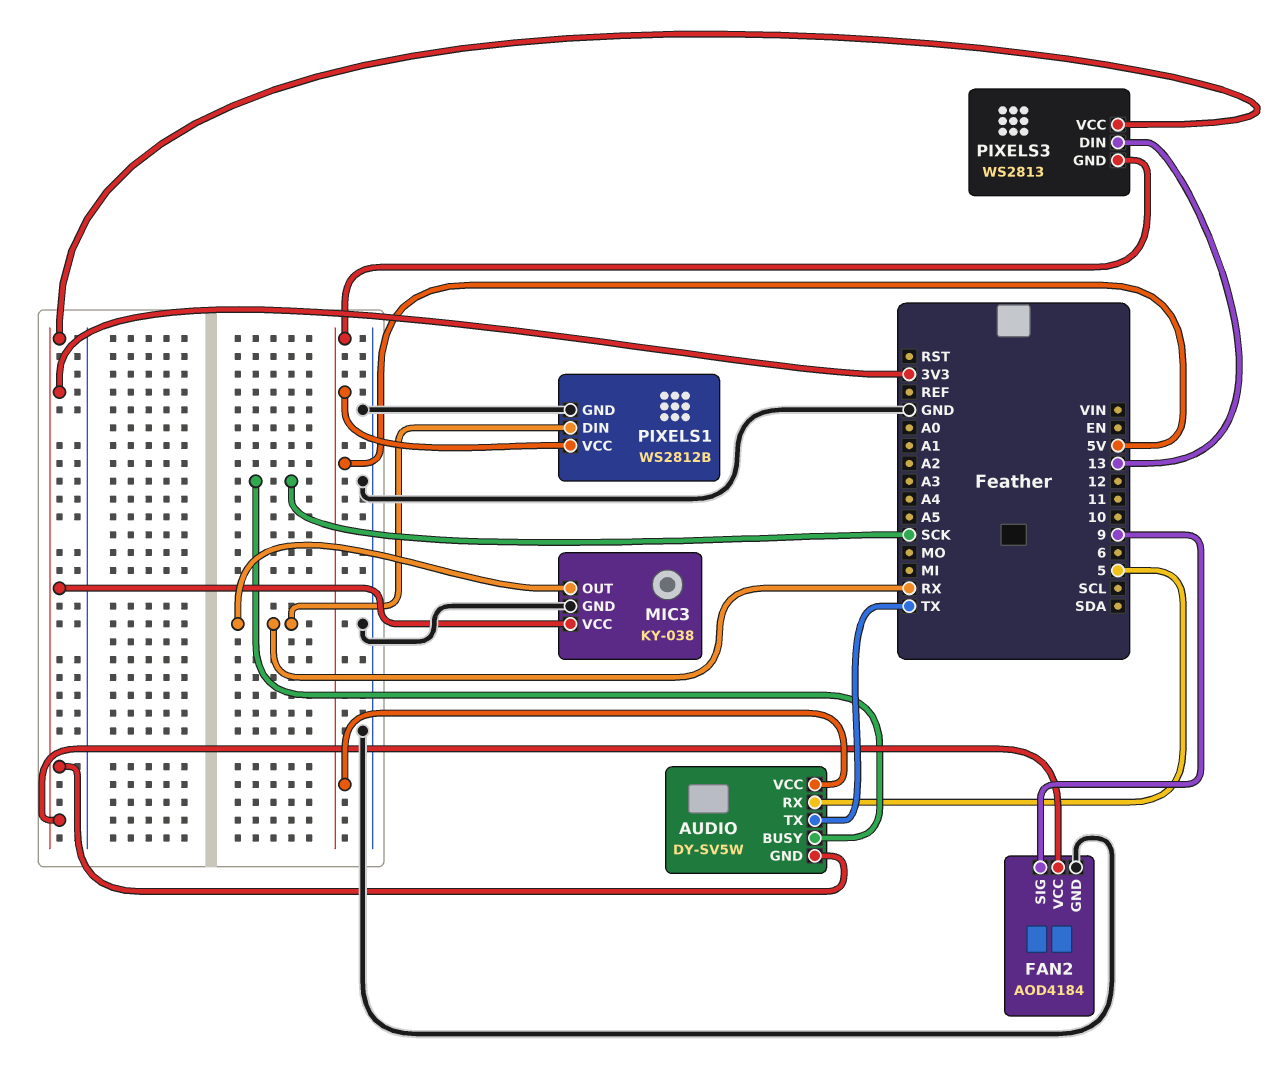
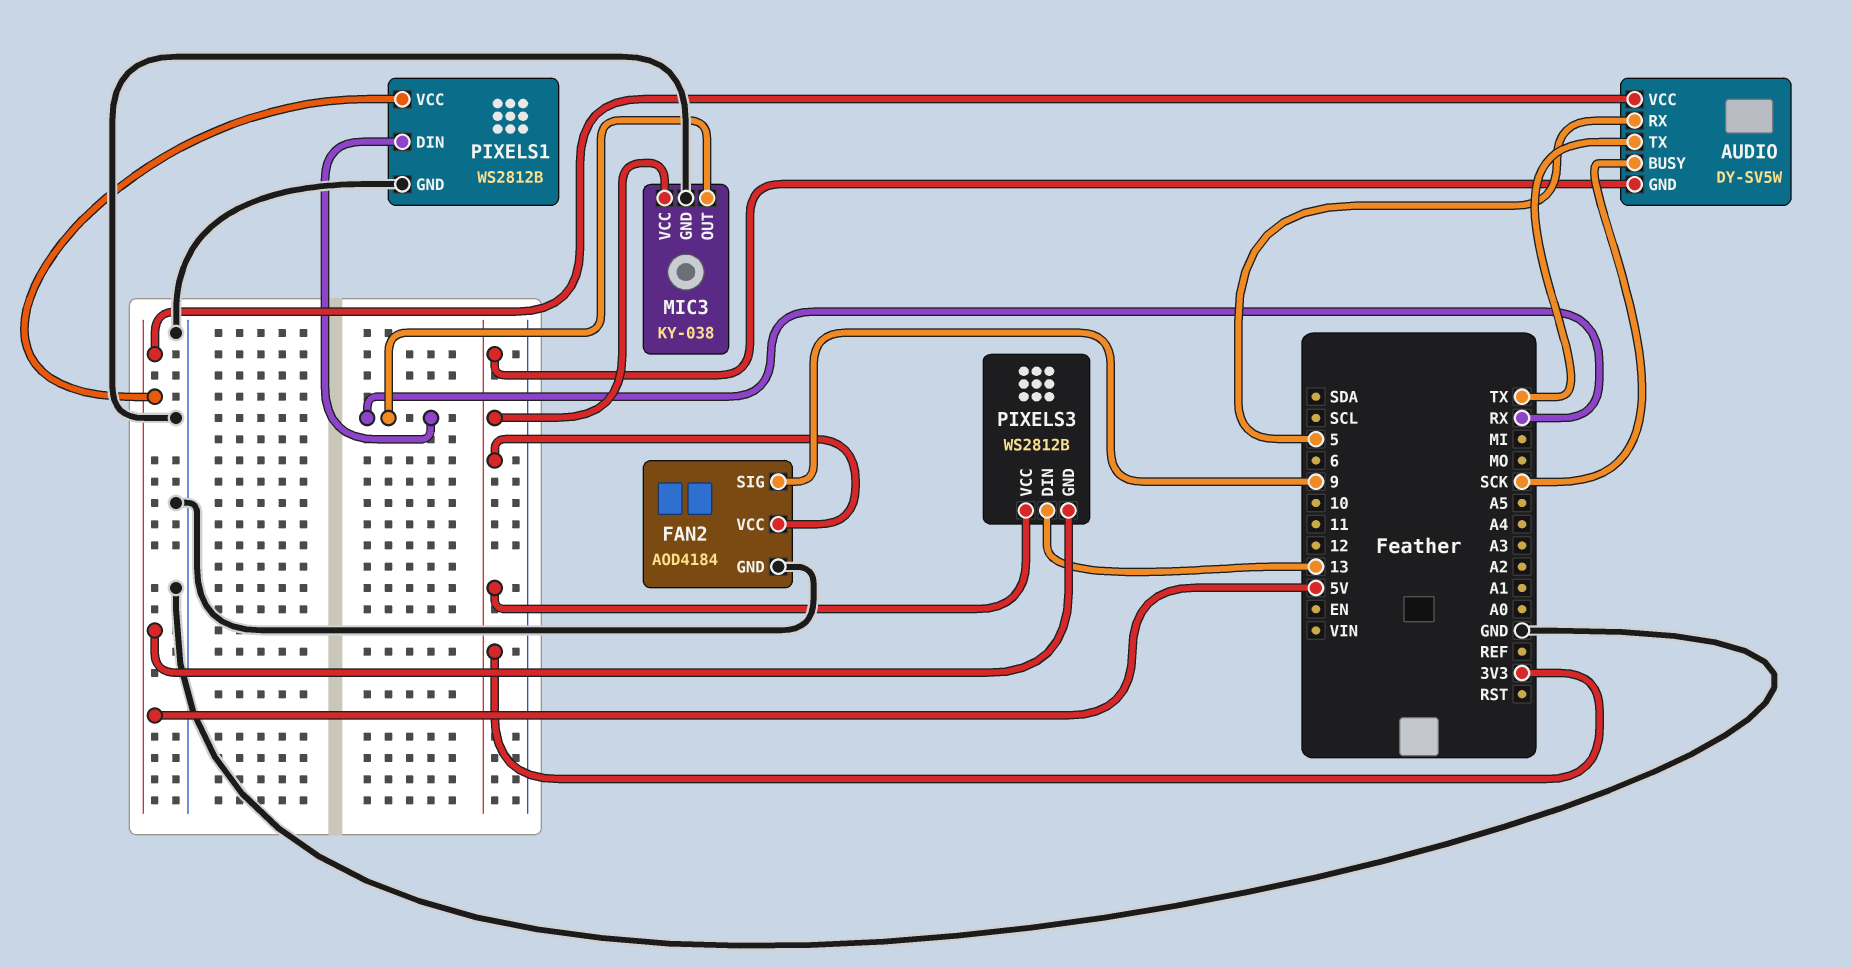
PIXELS3: WS2813 -> WS2812B

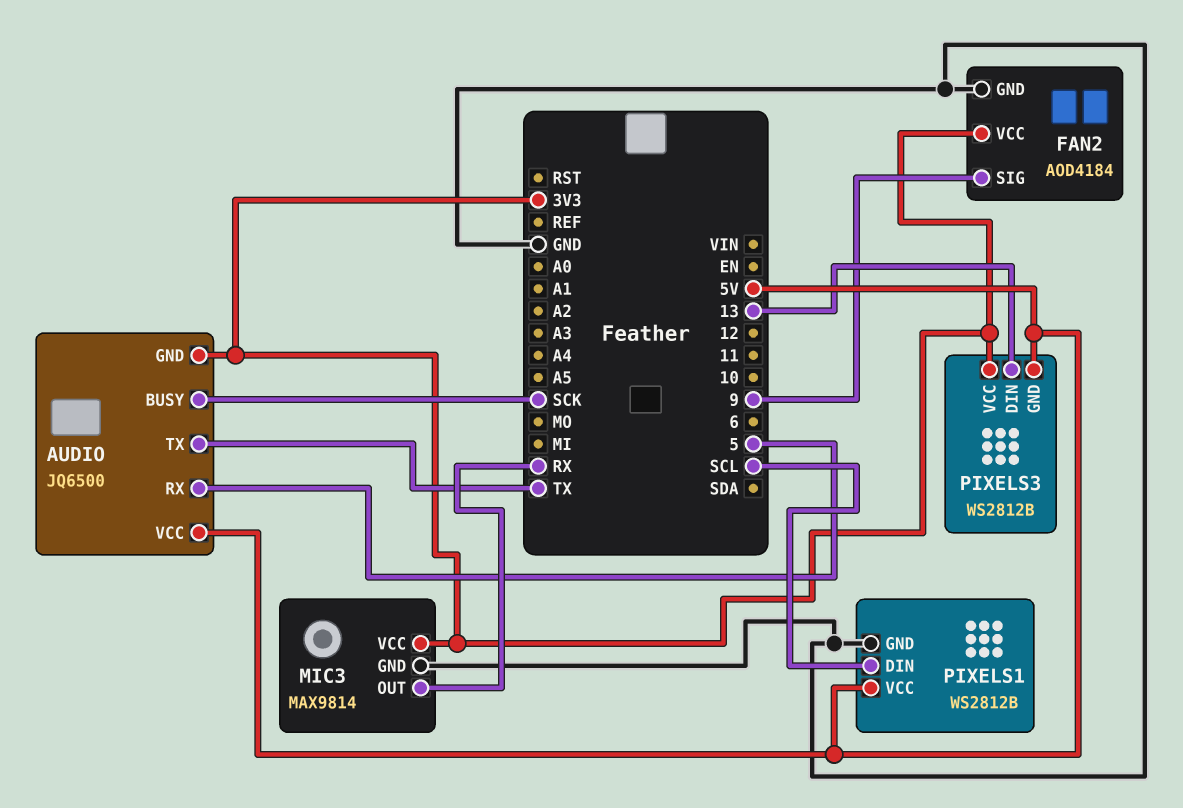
AUDIO: DY-SV5W -> JQ6500
MIC3: KY-038 -> MAX9814
PIXELS1 pin DIN: RX -> SCL

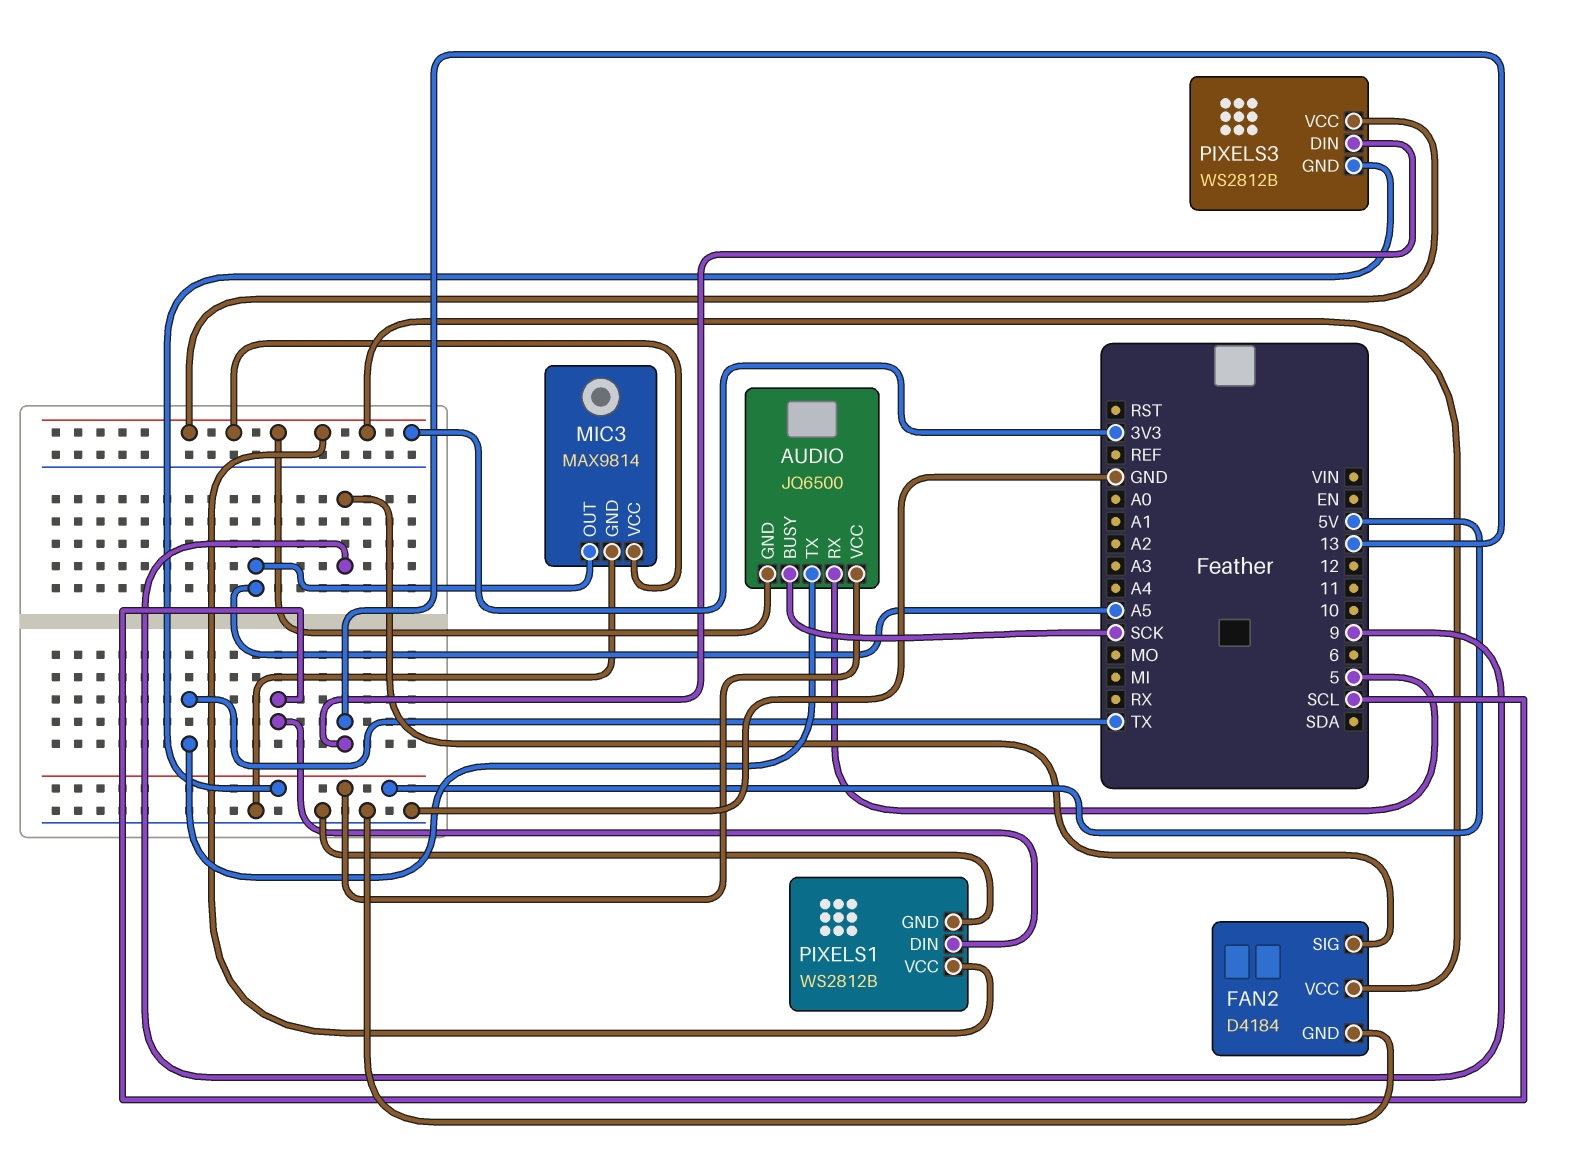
FAN2: AOD4184 -> D4184
MIC3 pin OUT: RX -> A5
PIXELS1 pin VCC: 5V -> 3V3

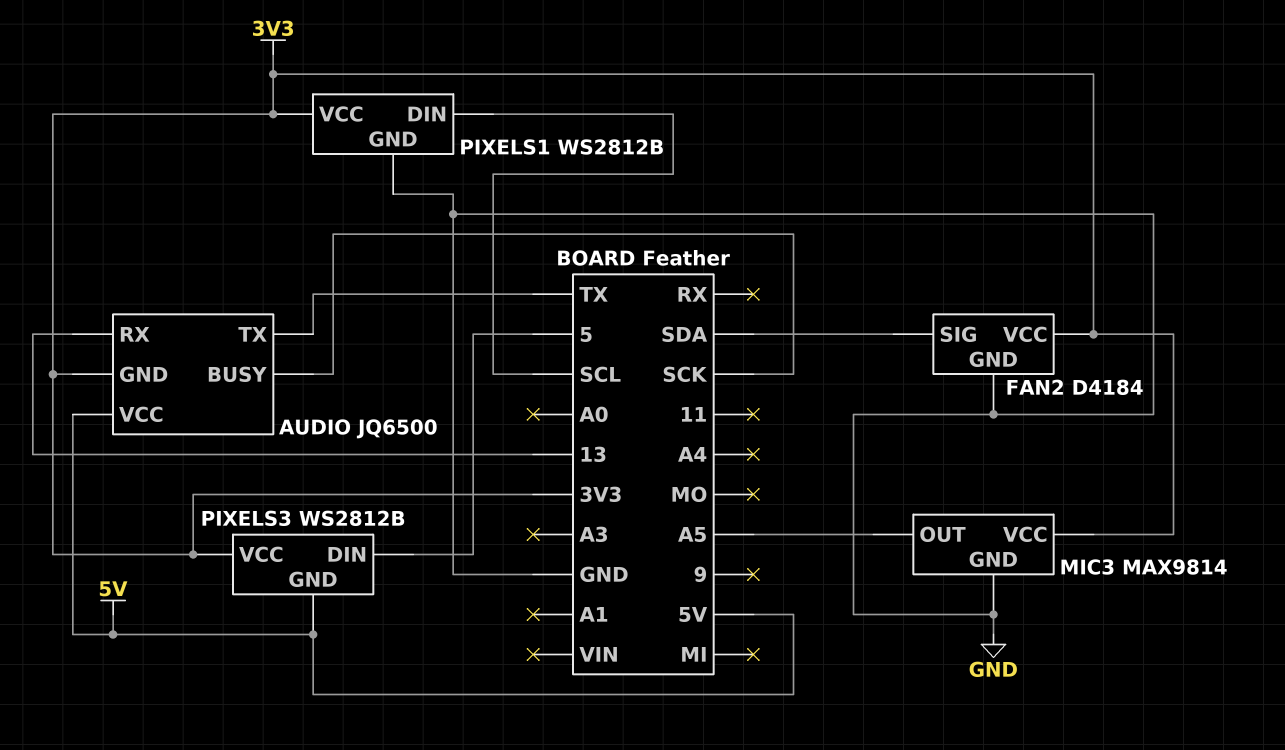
AUDIO pin RX: 5 -> 13
FAN2 pin SIG: 9 -> SDA
PIXELS3 pin DIN: 13 -> 5

